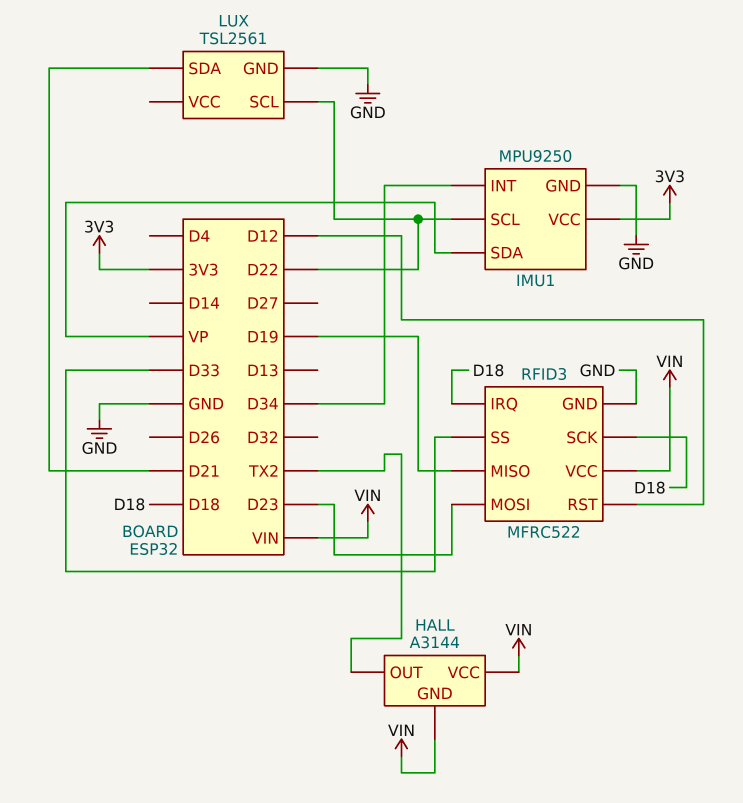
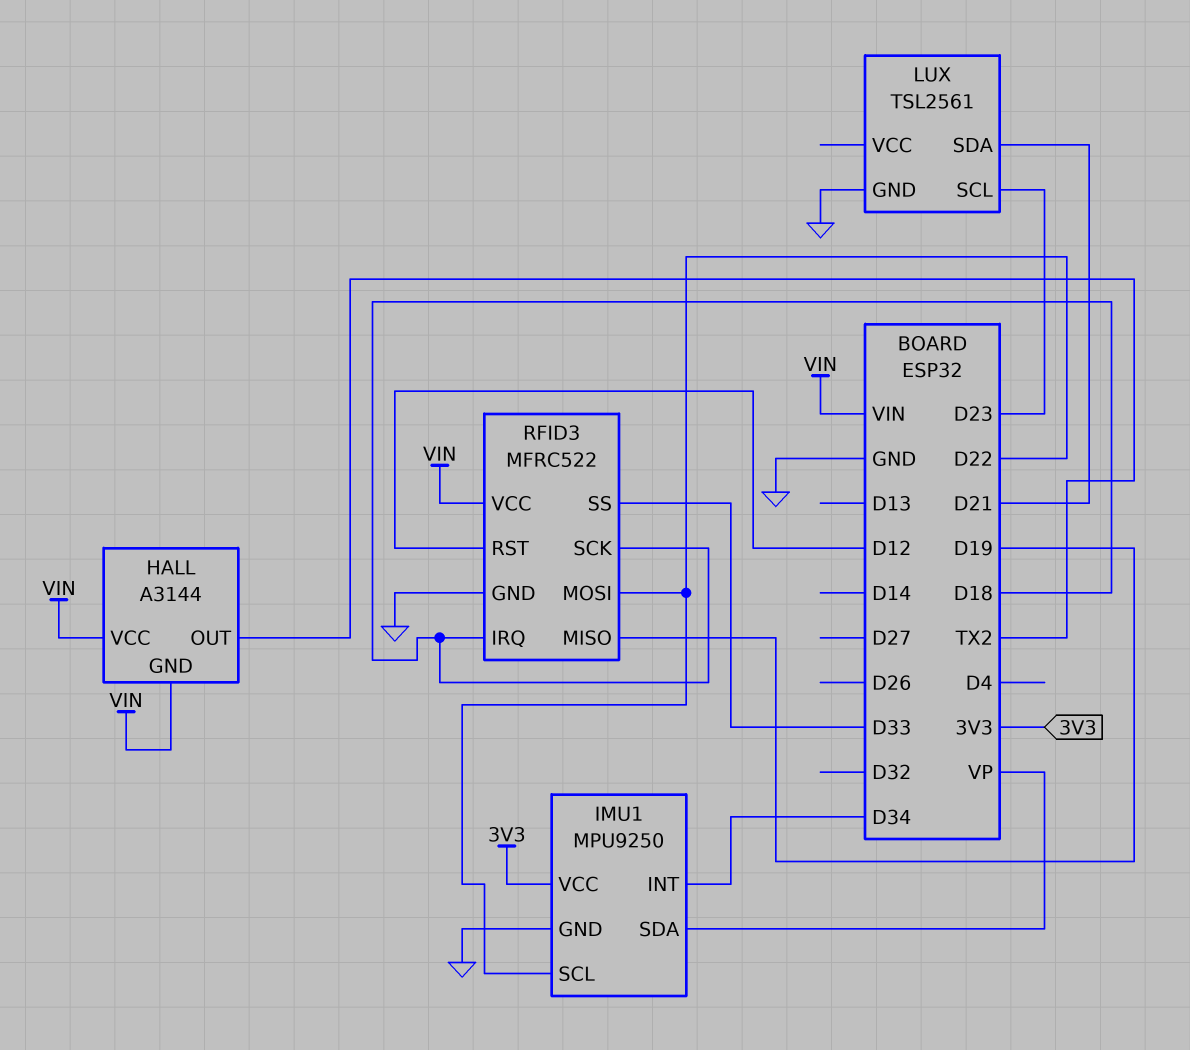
LUX pin SCL: D22 -> D23
RFID3 pin MOSI: D23 -> D22

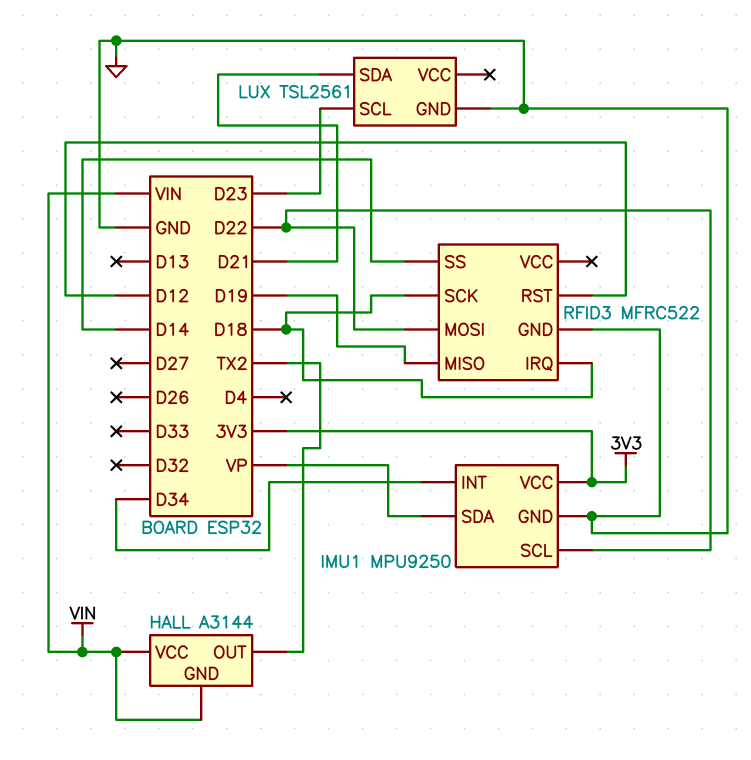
RFID3 pin SS: D33 -> D14
RFID3 pin VCC: VIN -> none

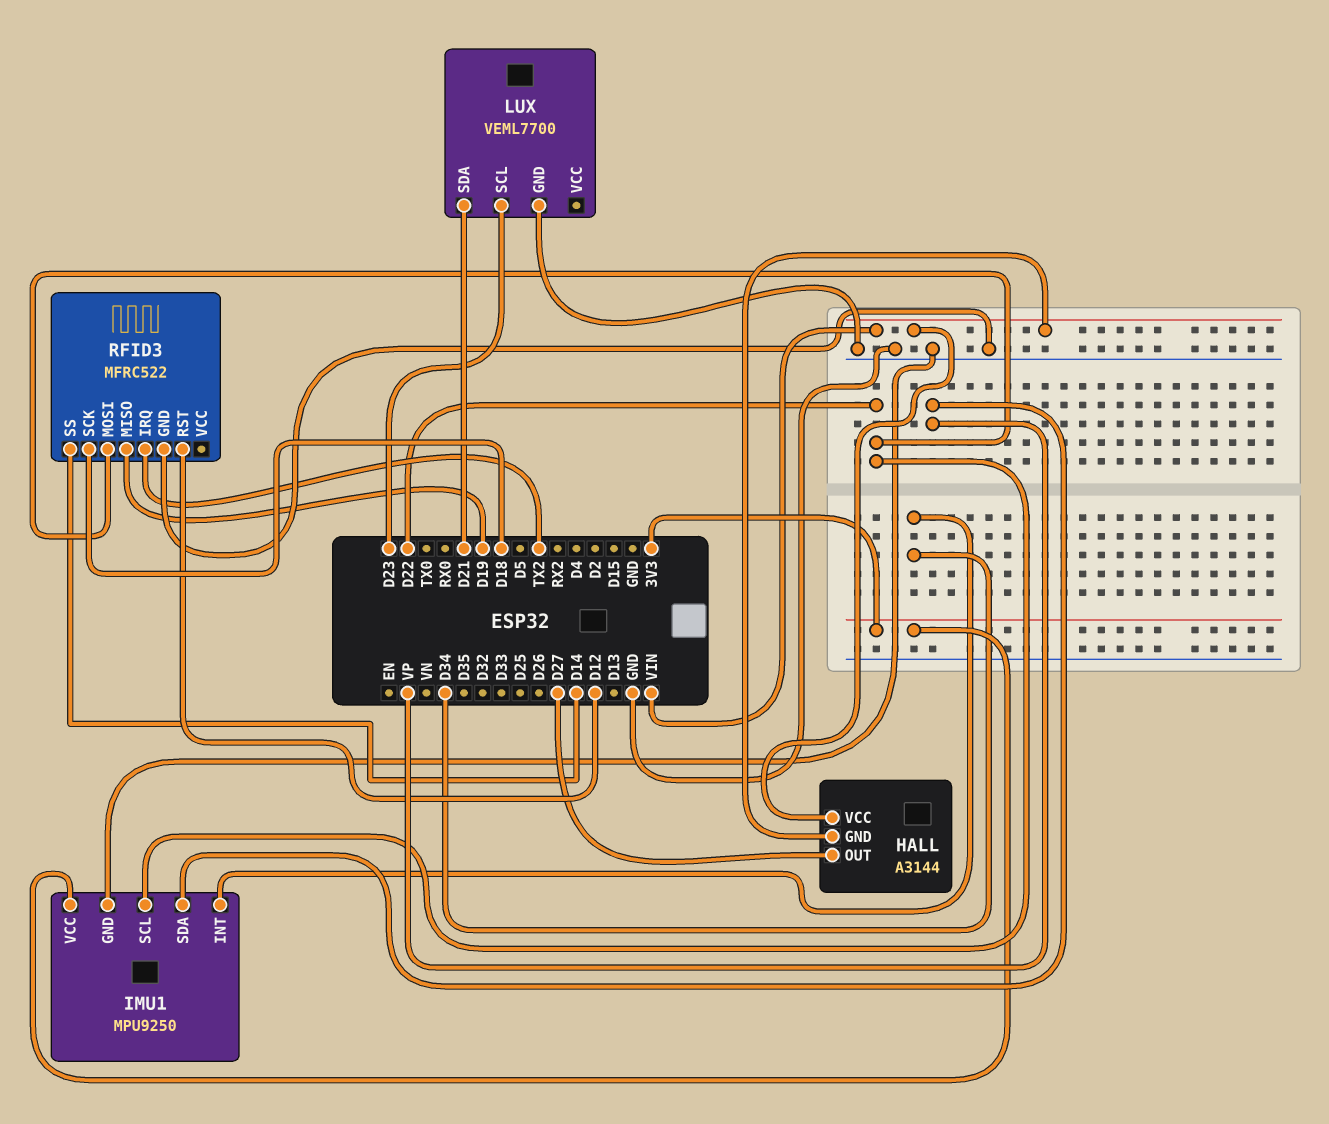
HALL pin OUT: TX2 -> D27
LUX: TSL2561 -> VEML7700
RFID3 pin IRQ: D18 -> TX2

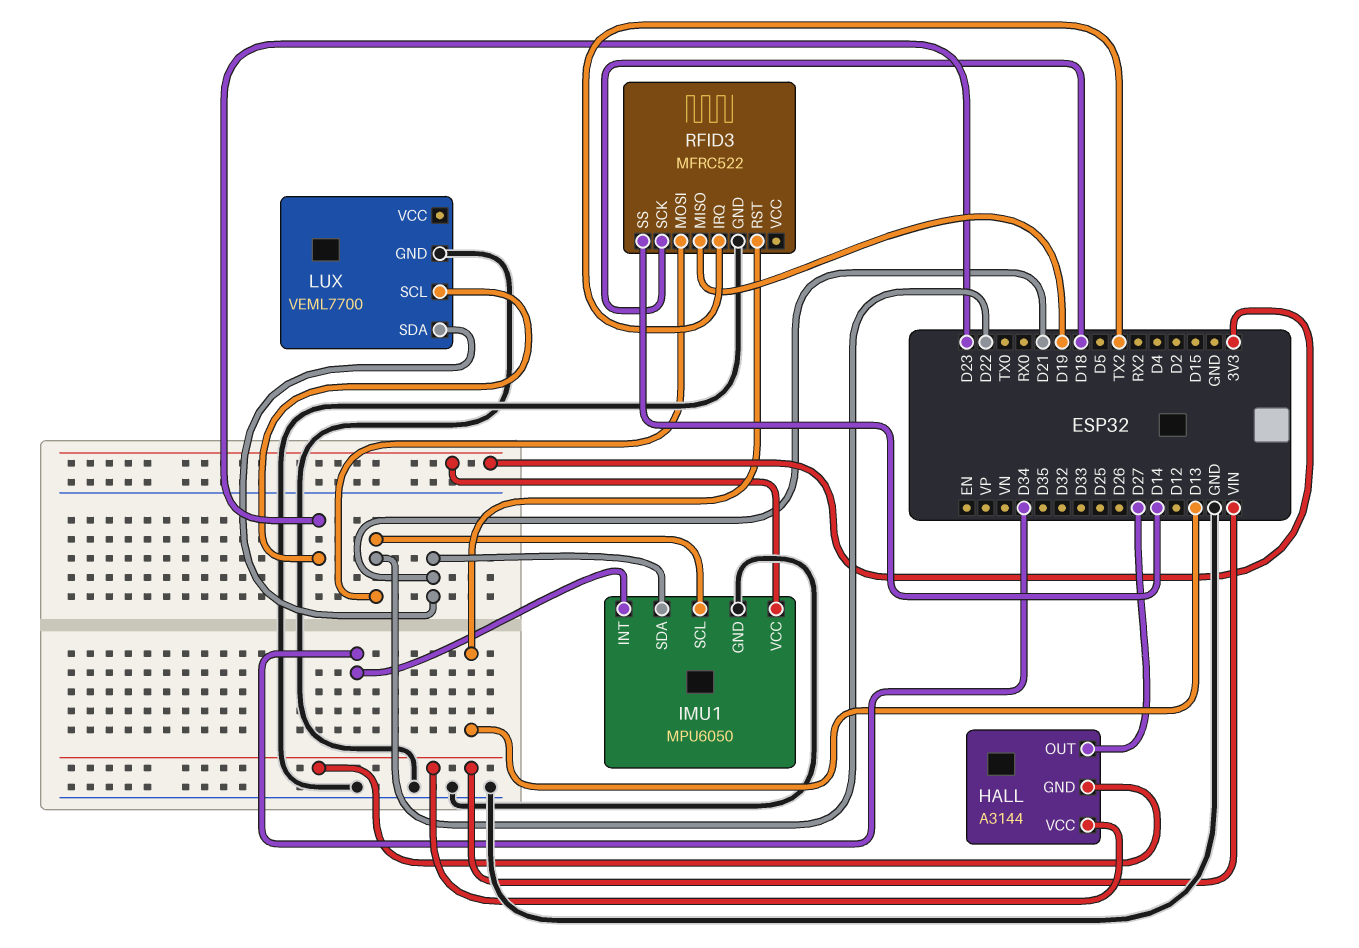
IMU1: MPU9250 -> MPU6050
IMU1 pin SDA: VP -> D21
RFID3 pin RST: D12 -> D13

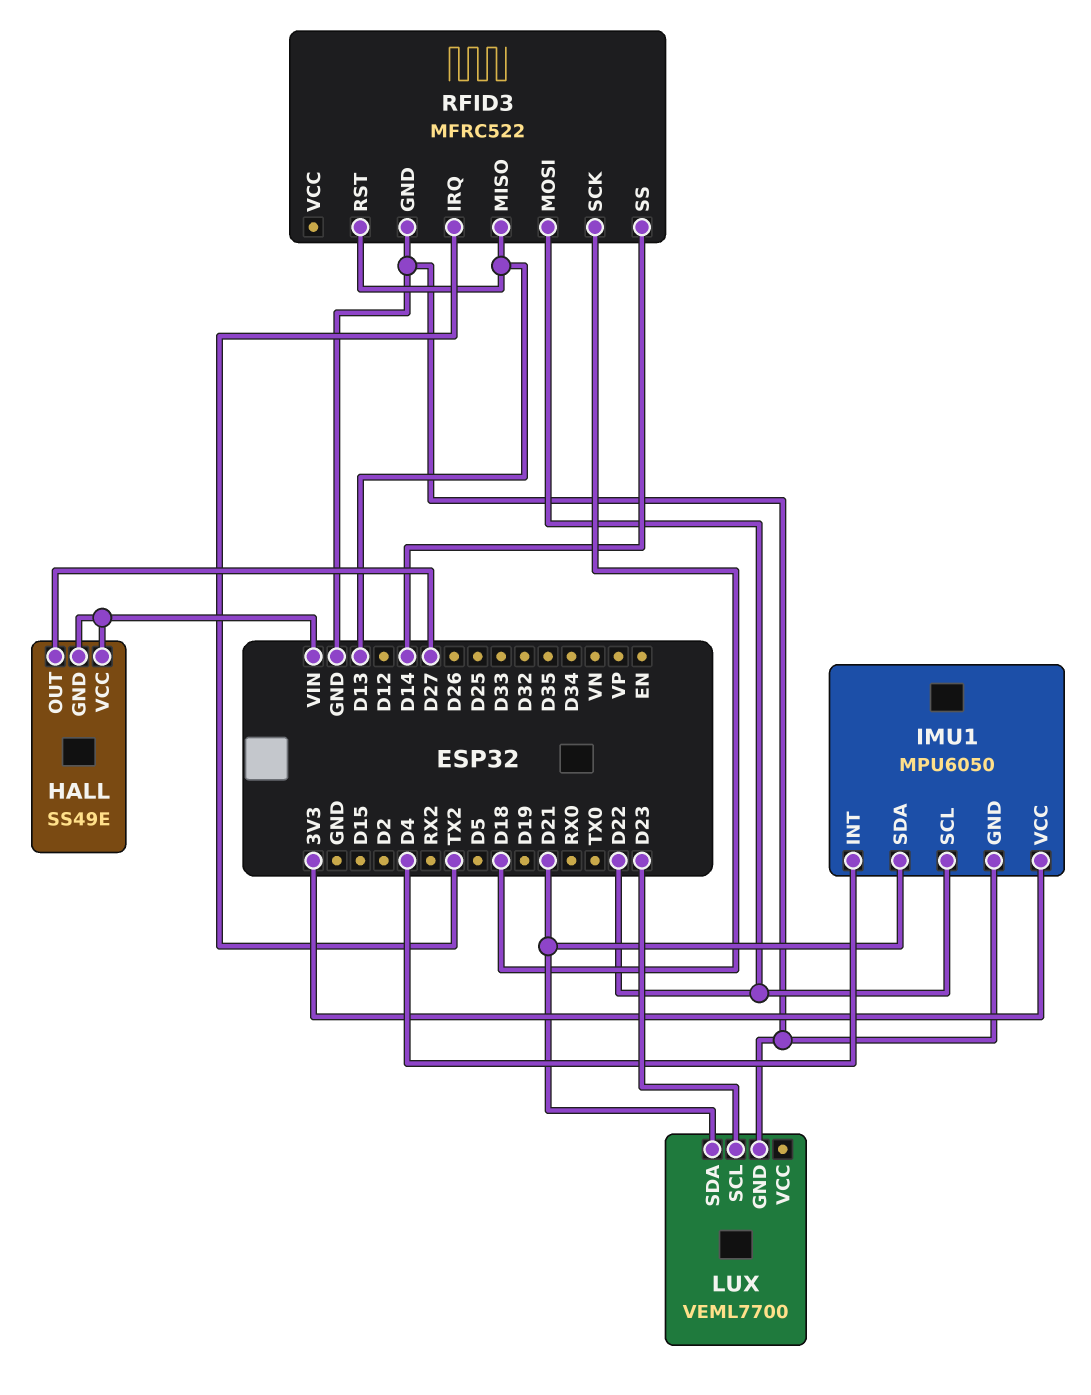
HALL: A3144 -> SS49E
IMU1 pin INT: D34 -> D4
RFID3 pin MISO: D19 -> D13

